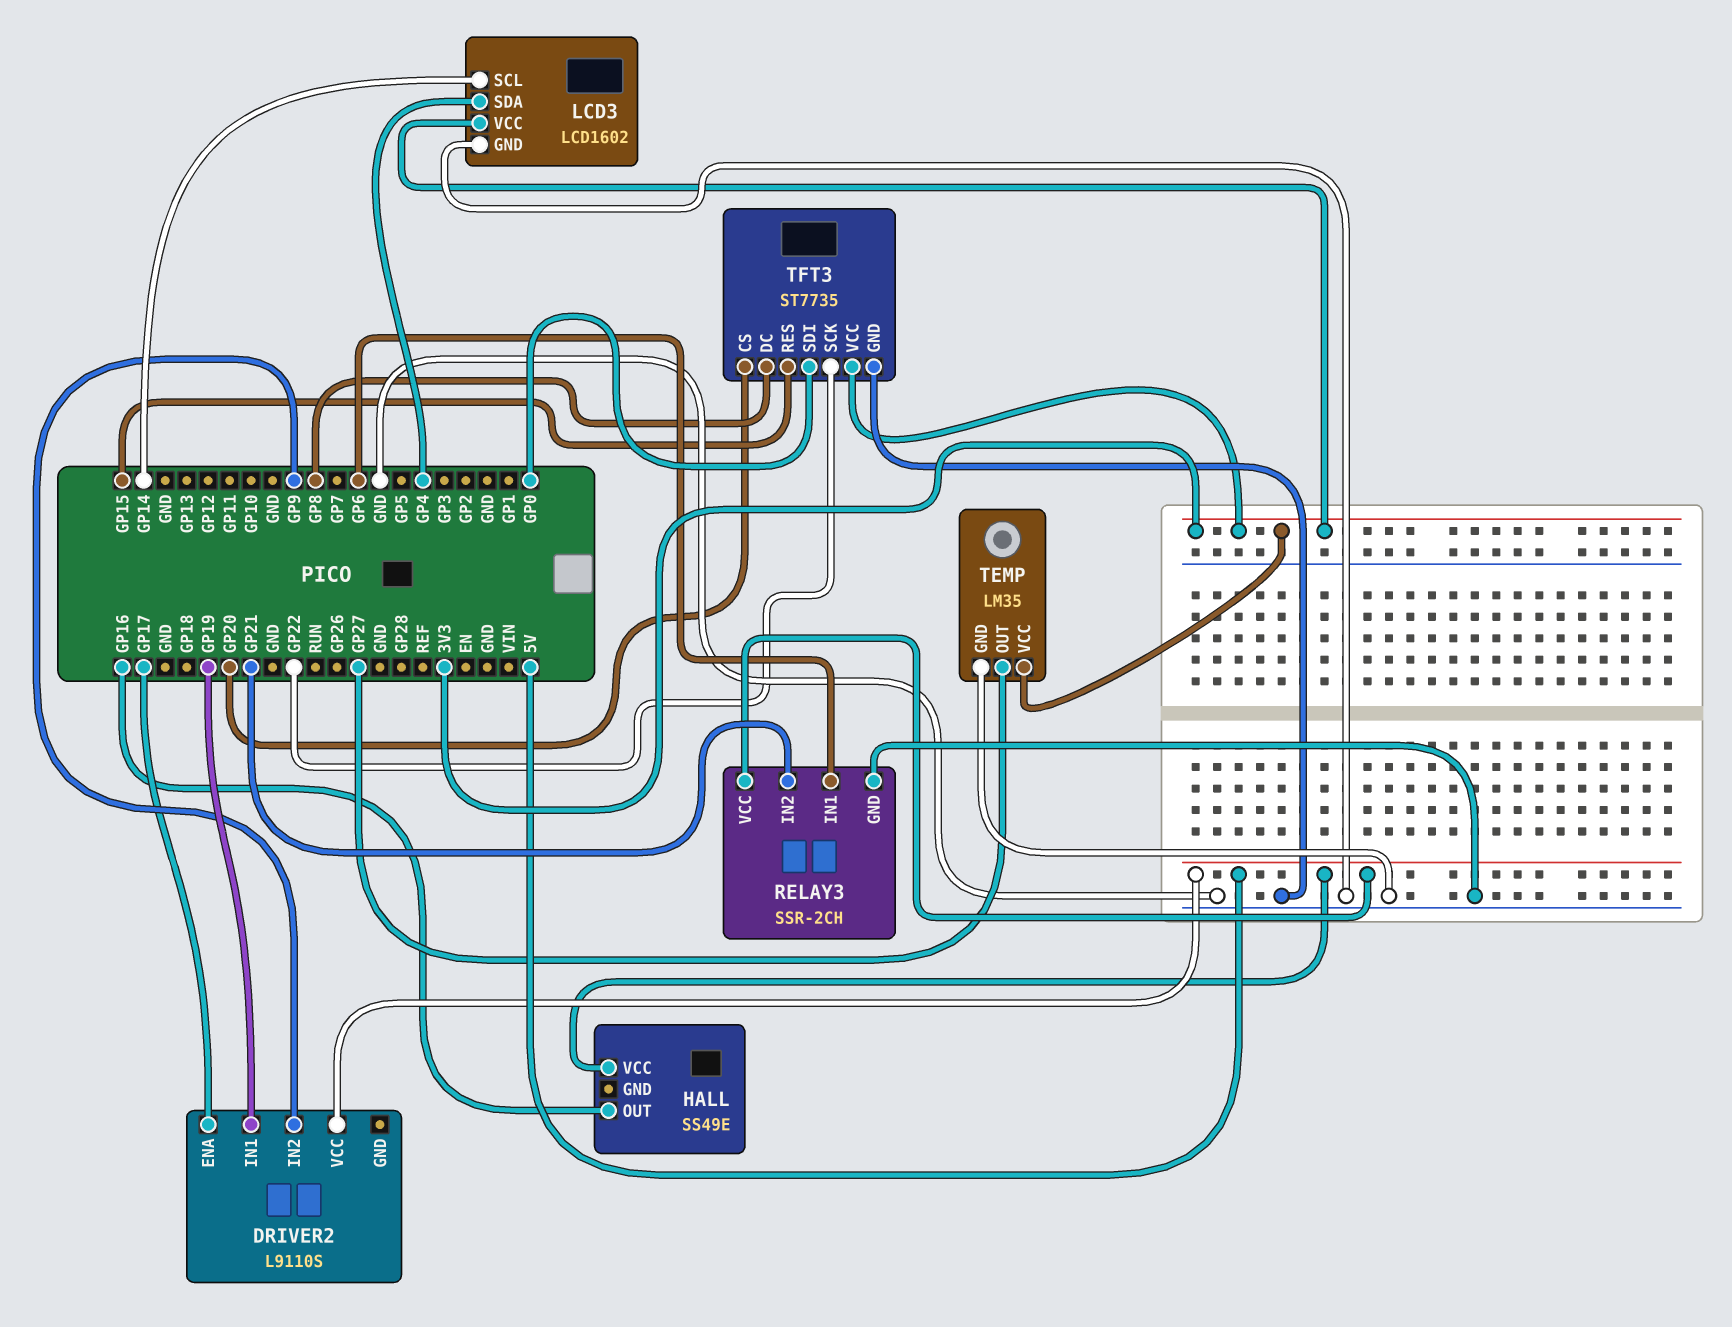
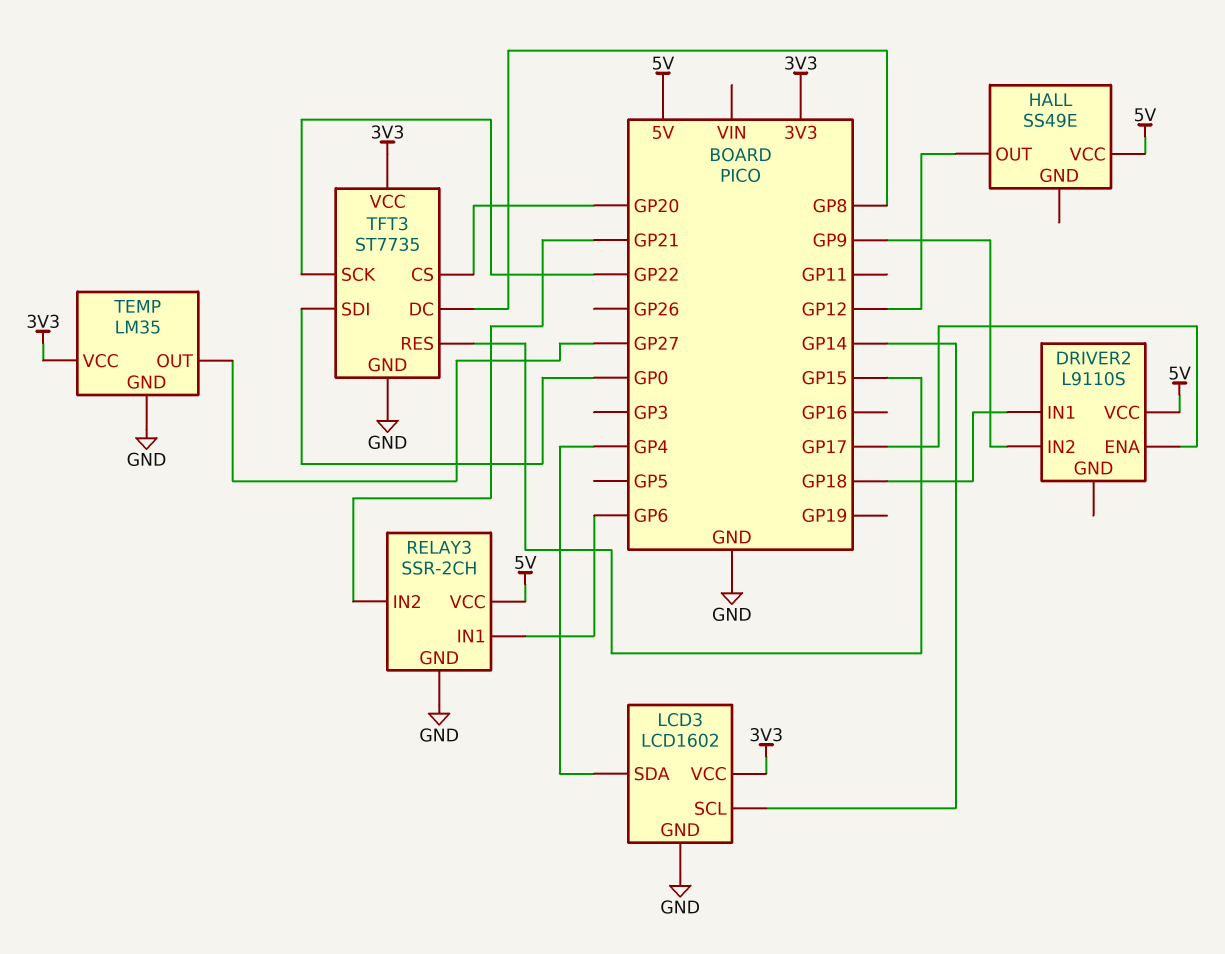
DRIVER2 pin IN1: GP19 -> GP18
HALL pin OUT: GP16 -> GP12

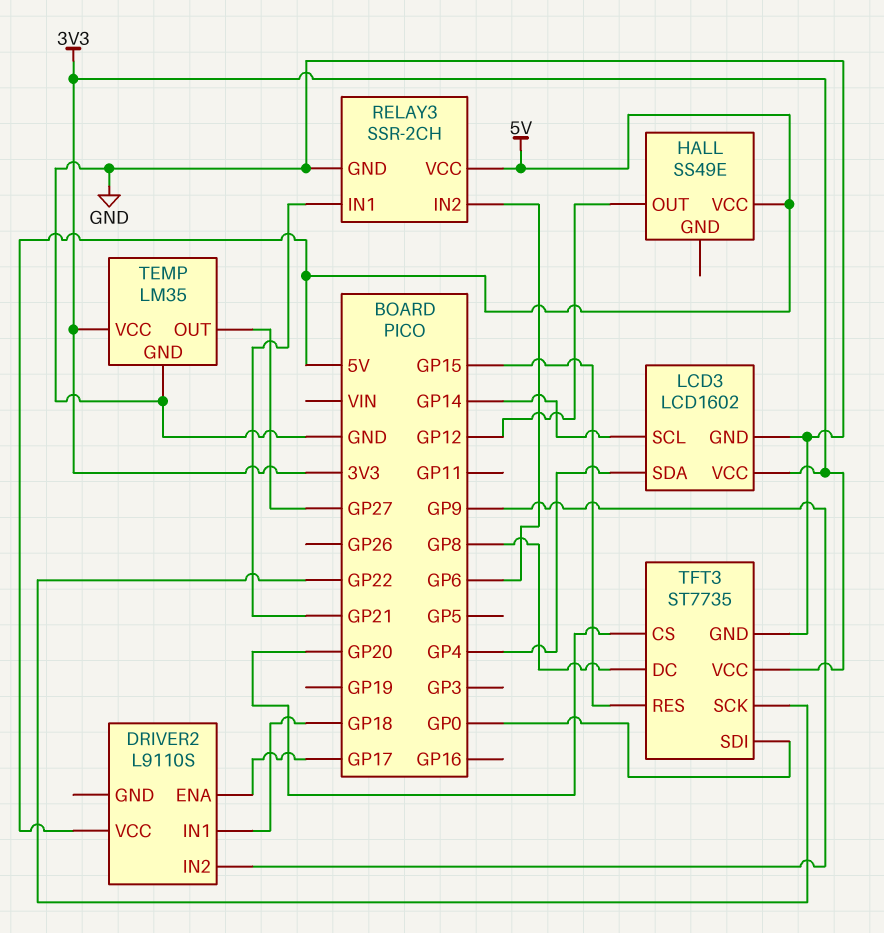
RELAY3 pin IN1: GP6 -> GP21
RELAY3 pin IN2: GP21 -> GP6

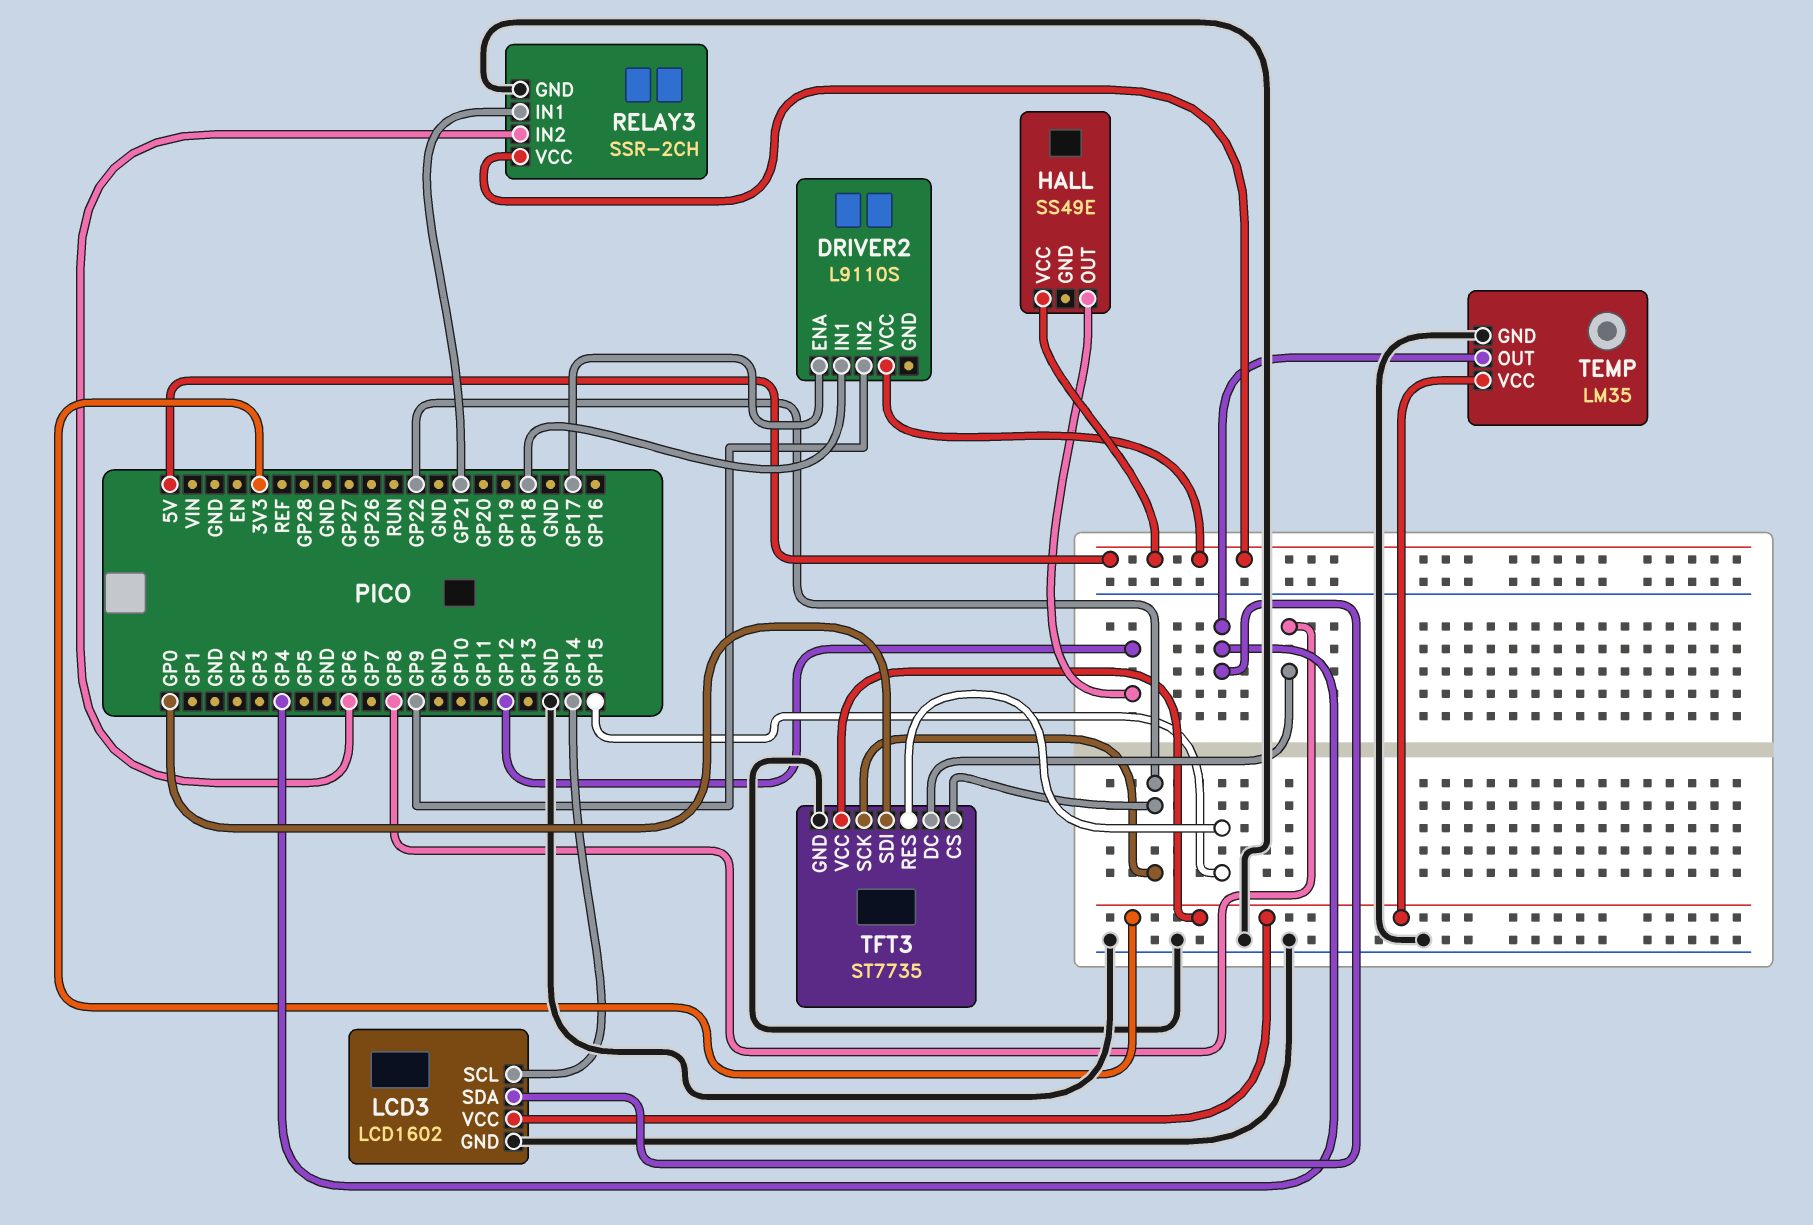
TEMP pin OUT: GP27 -> GP4
TFT3 pin CS: GP20 -> GP22

